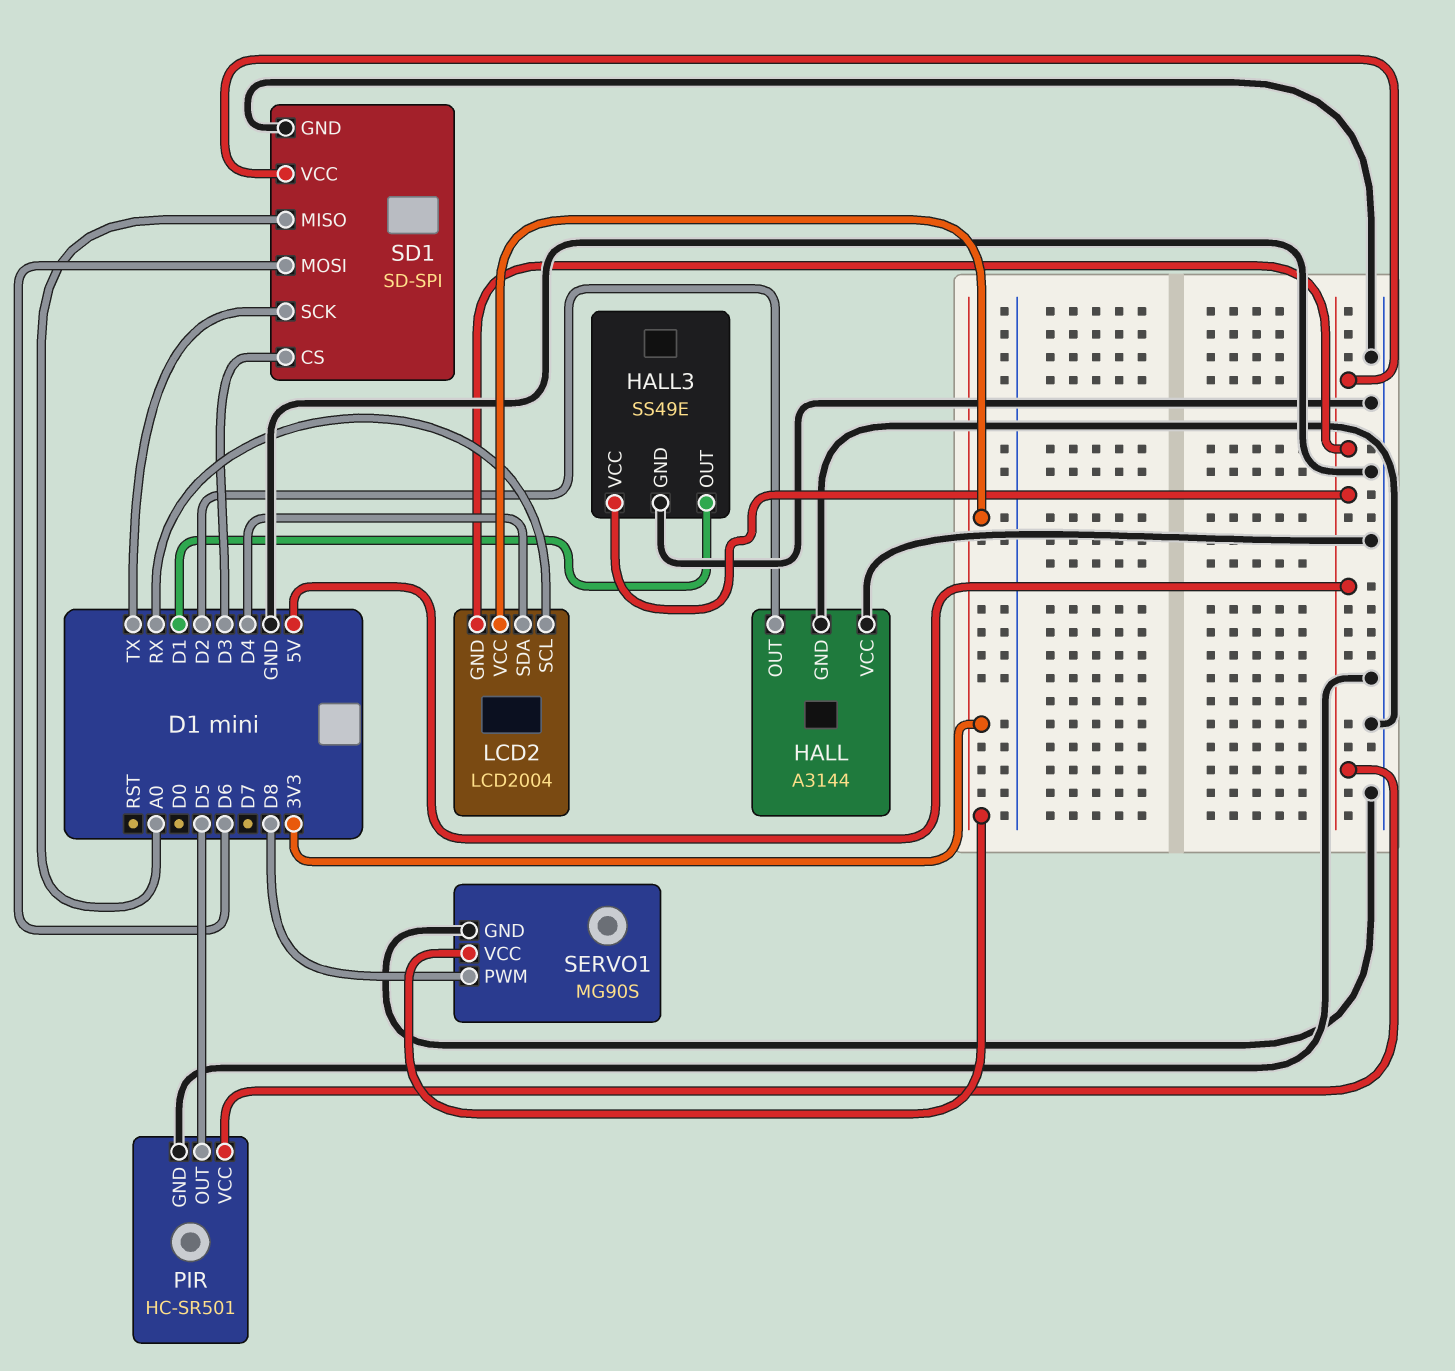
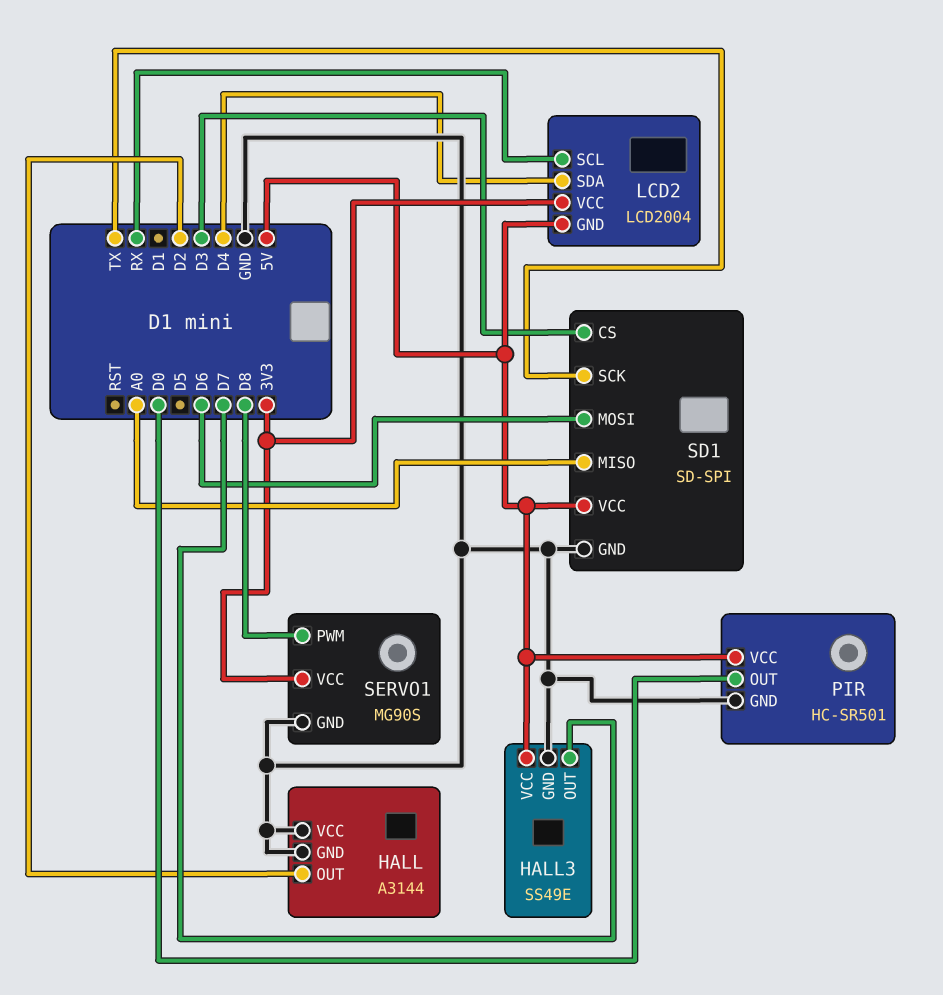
HALL3 pin OUT: D1 -> D7
PIR pin OUT: D5 -> D0

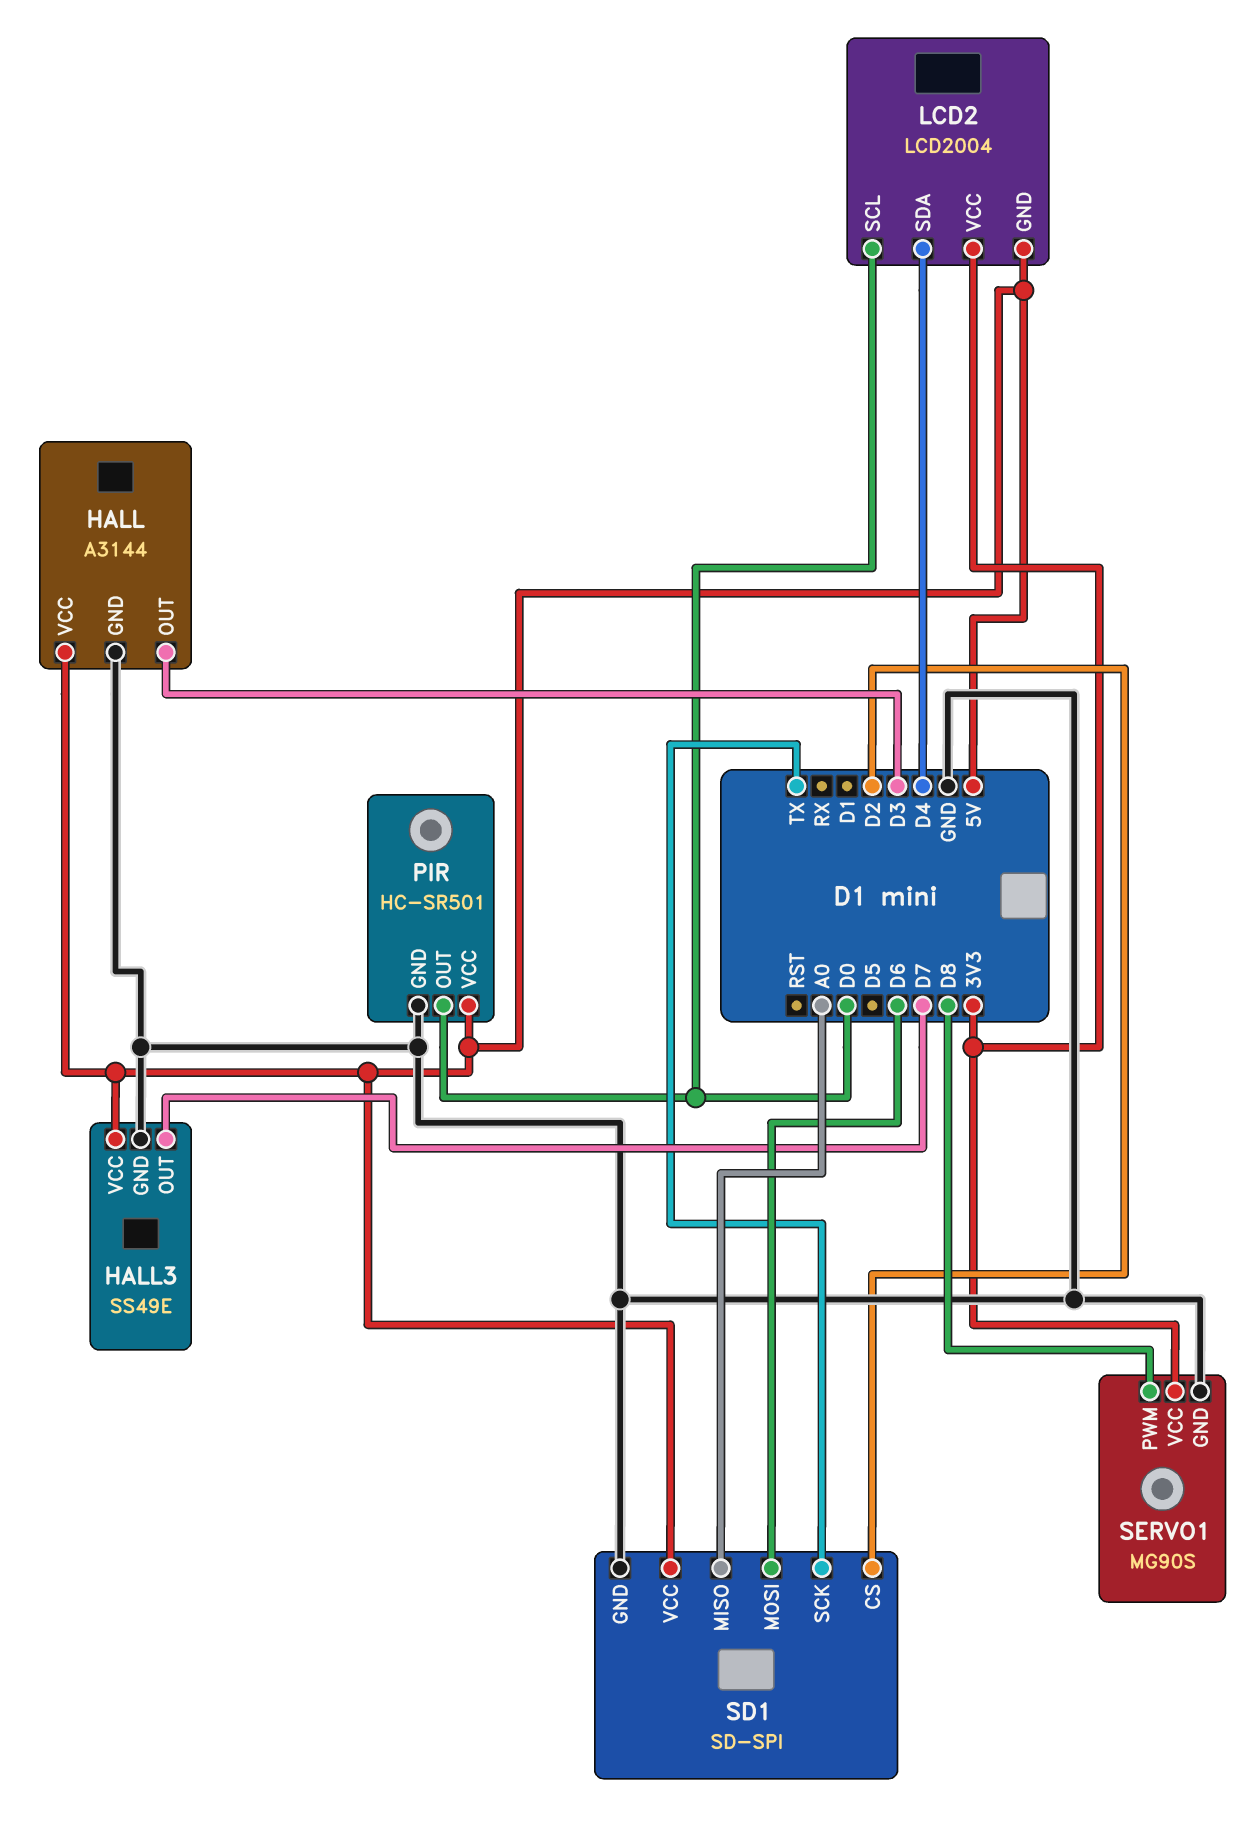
HALL pin OUT: D2 -> D3
HALL pin VCC: GND -> 5V
LCD2 pin SCL: RX -> D0
SD1 pin CS: D3 -> D2

